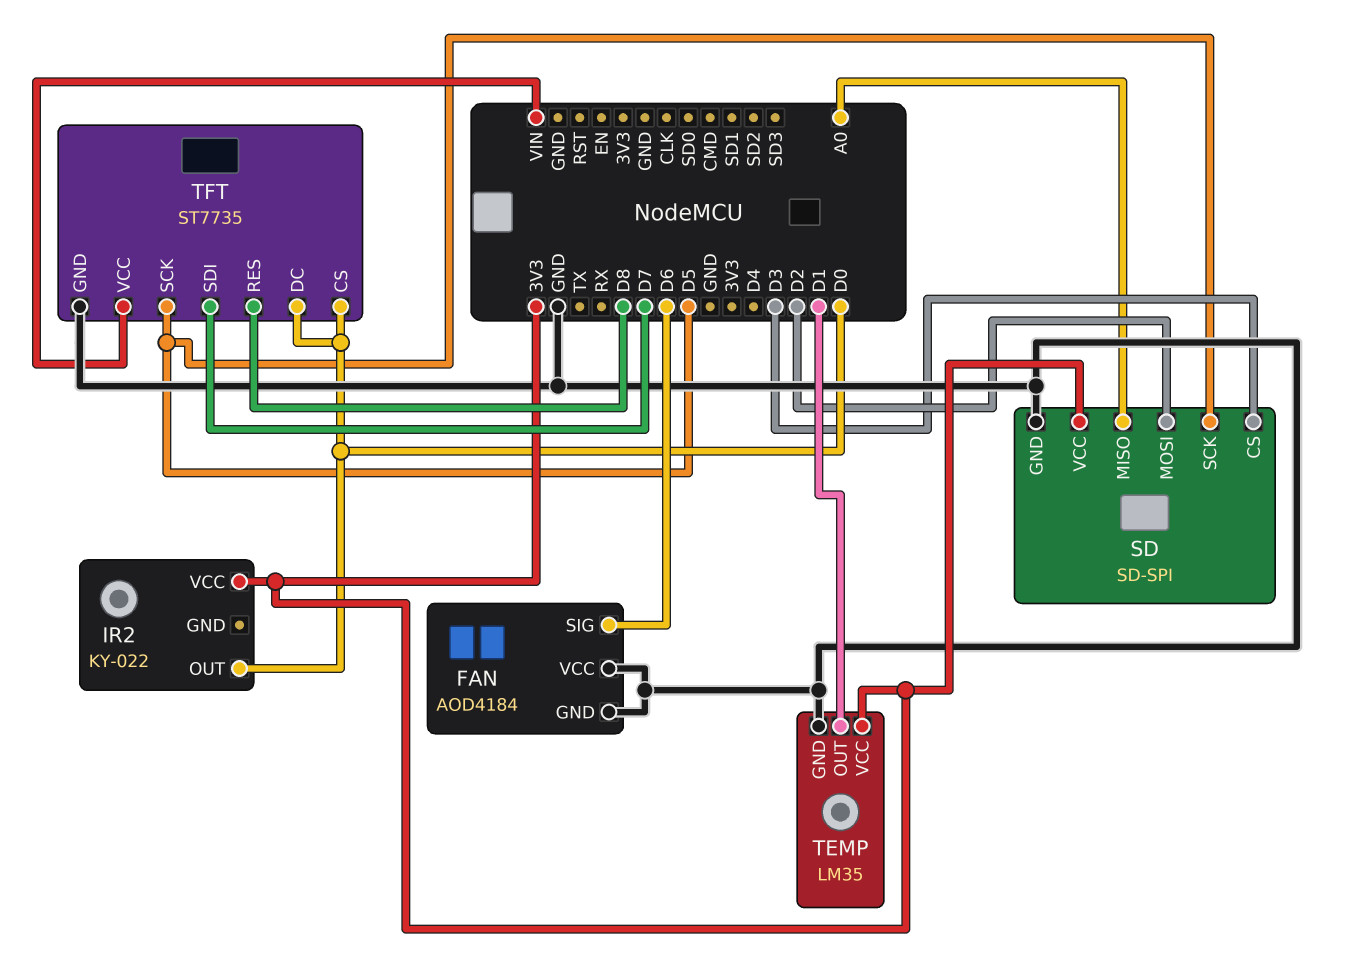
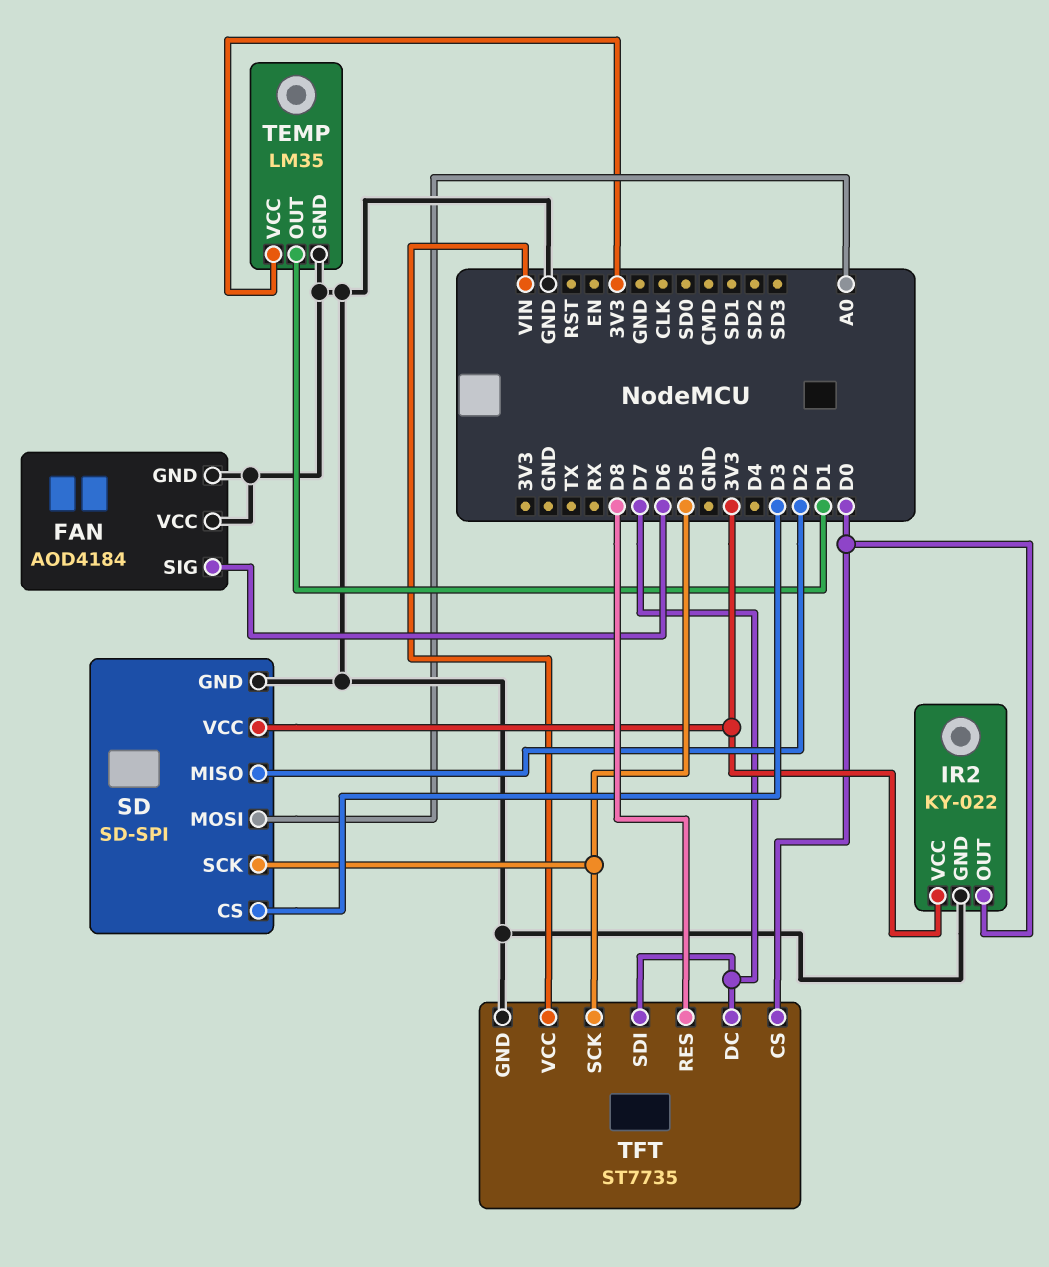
IR2 pin GND: none -> GND
SD pin MISO: A0 -> D2
SD pin MOSI: D2 -> A0
TFT pin DC: D0 -> D7

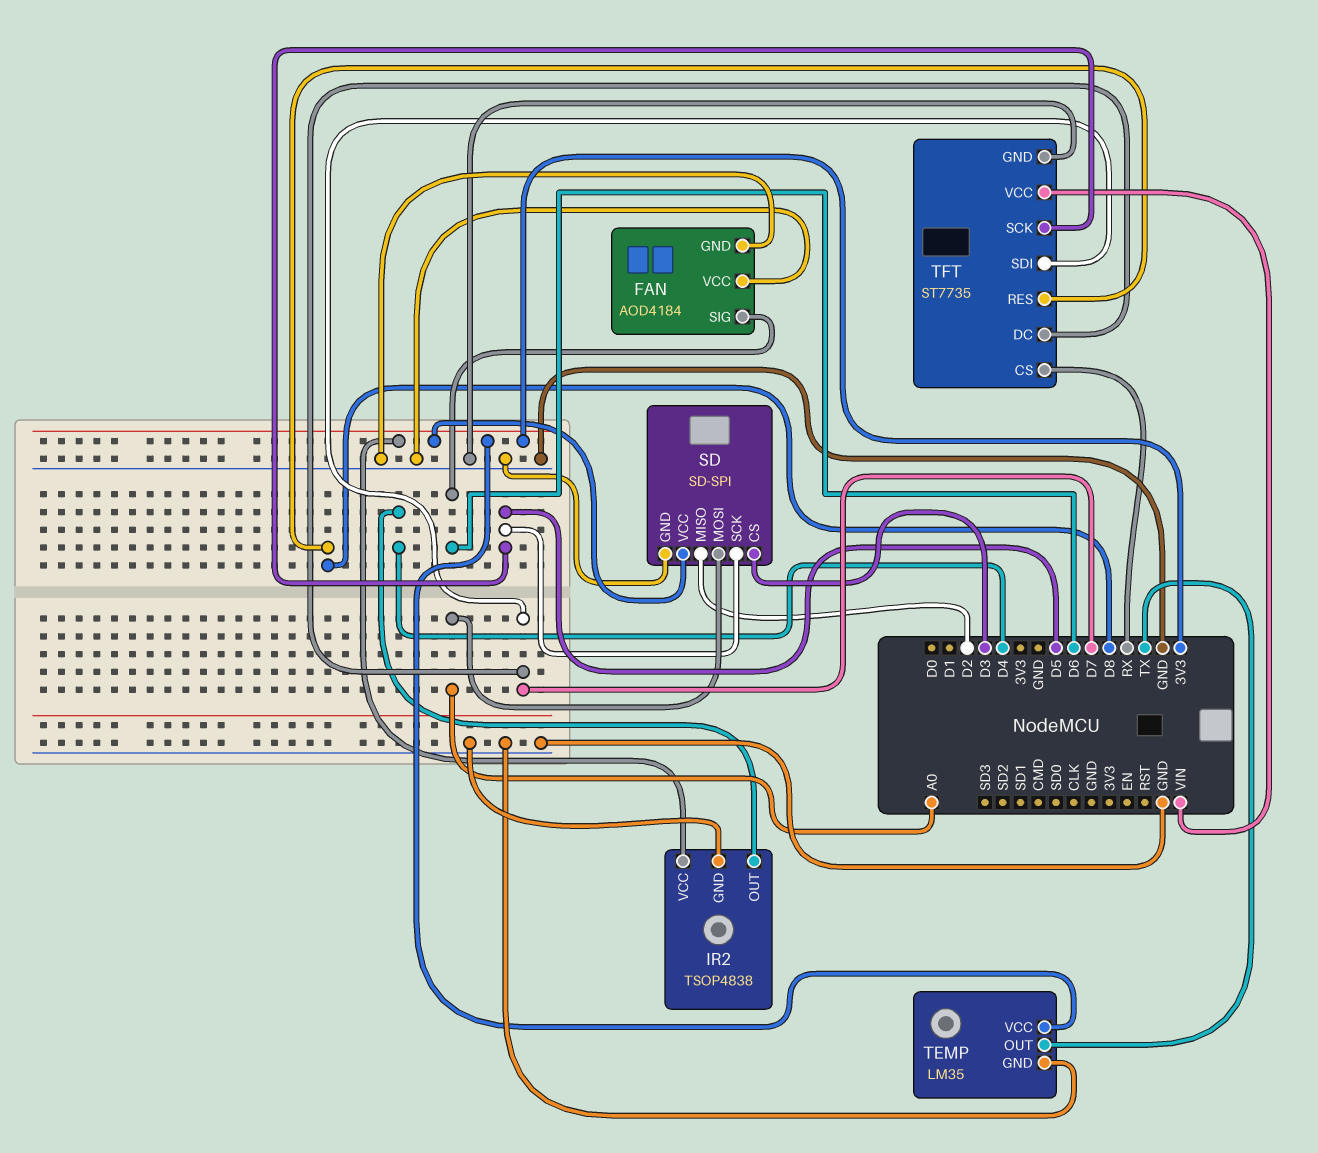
IR2: KY-022 -> TSOP4838
IR2 pin OUT: D0 -> D4
TEMP pin OUT: D1 -> TX
TFT pin CS: D0 -> RX

